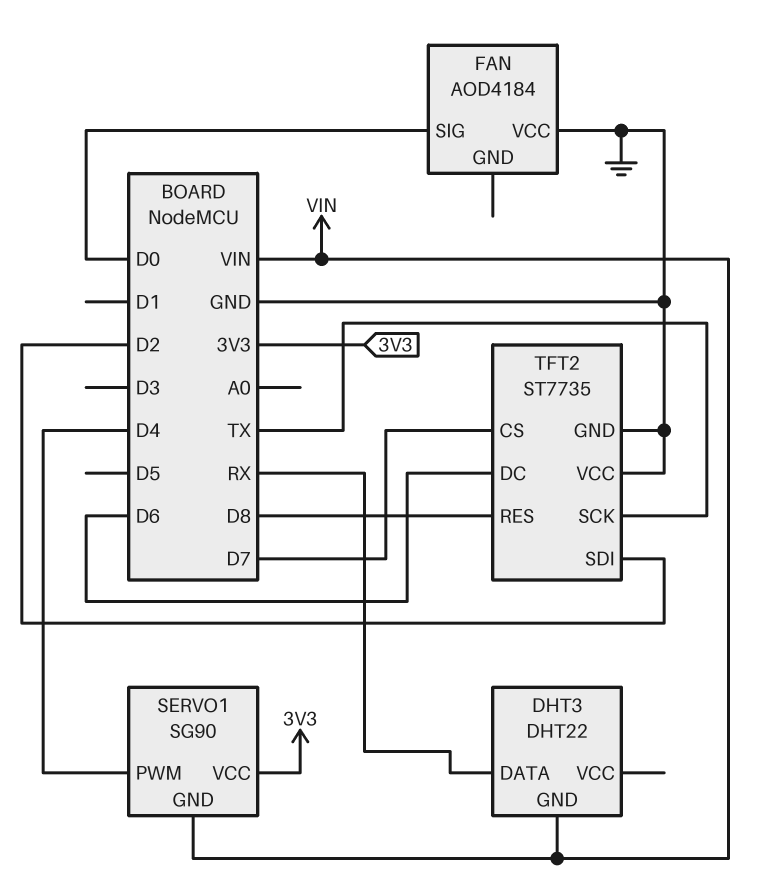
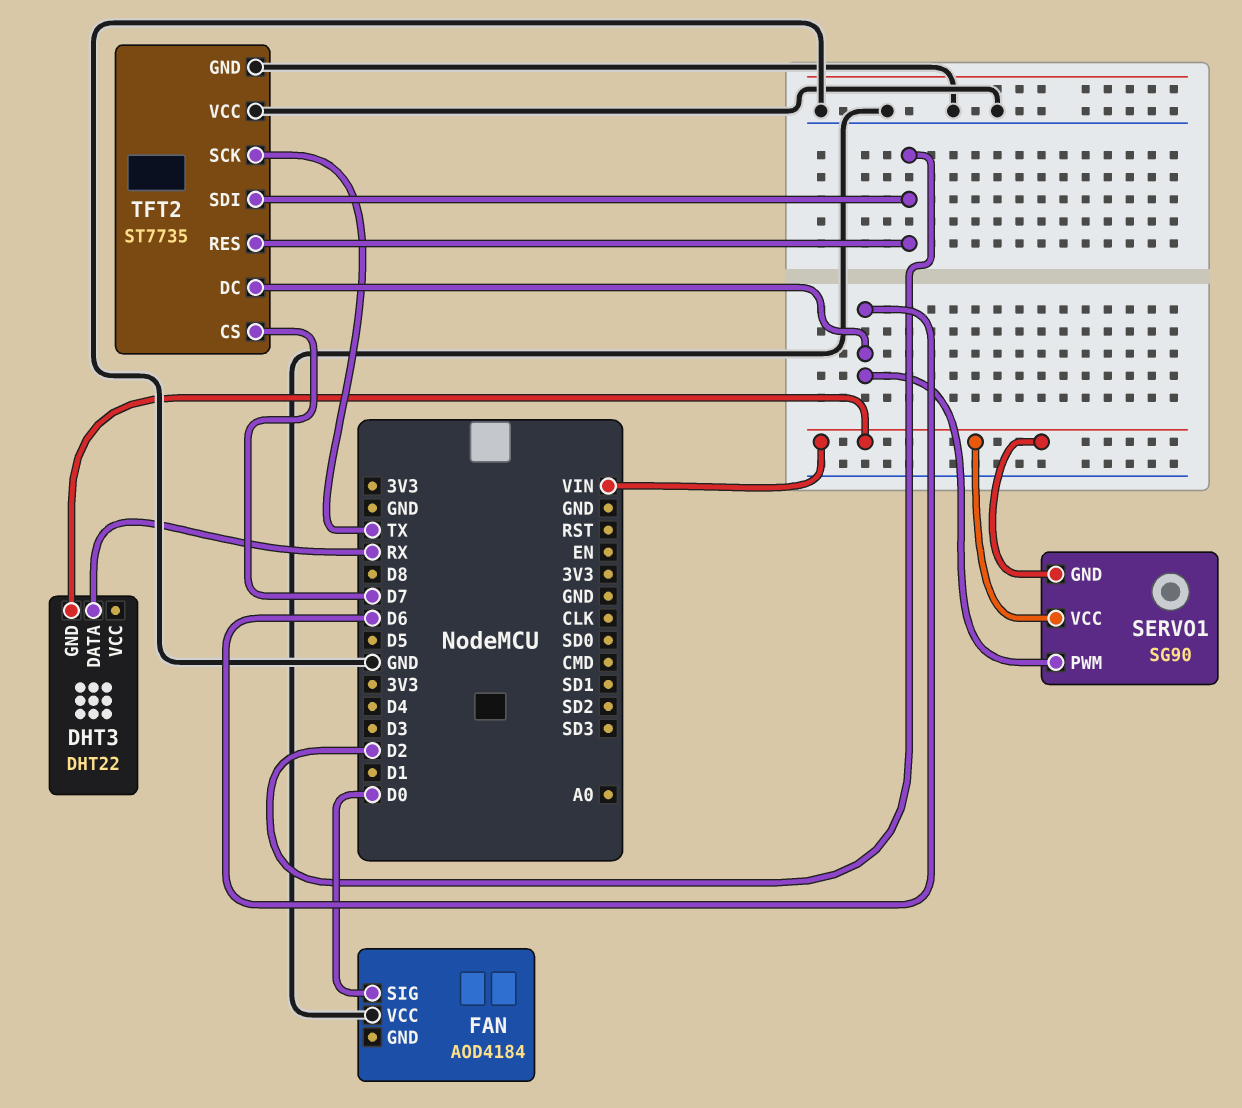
SERVO1 pin PWM: D4 -> D6
SERVO1 pin VCC: 3V3 -> VIN
TFT2 pin RES: D8 -> D2

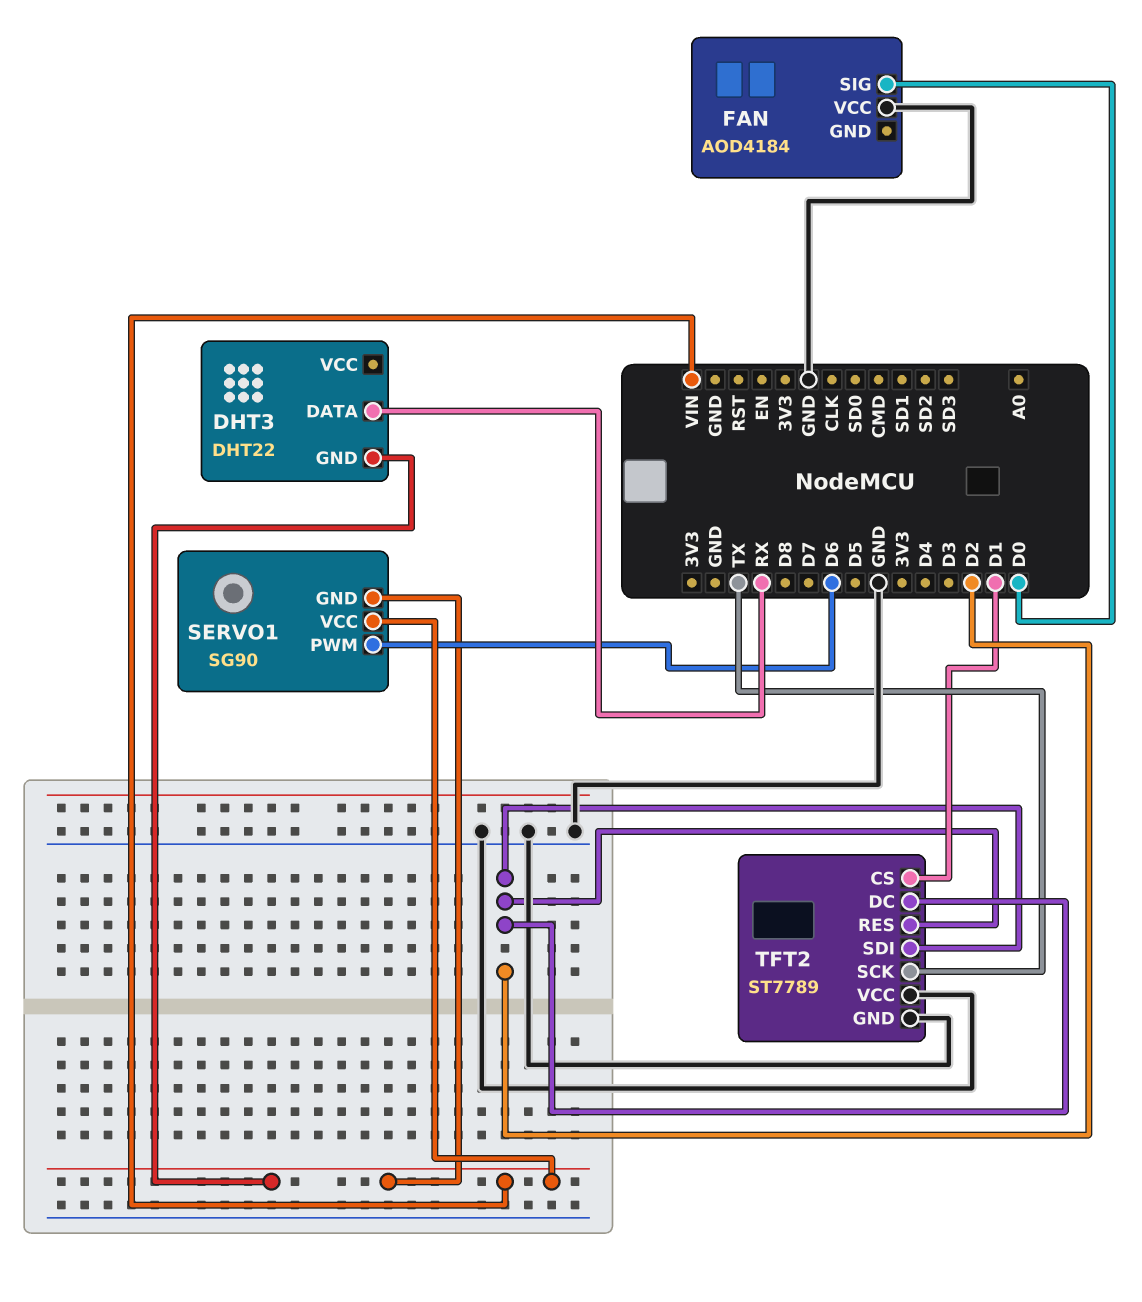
TFT2: ST7735 -> ST7789
TFT2 pin CS: D7 -> D1
TFT2 pin DC: D6 -> D2

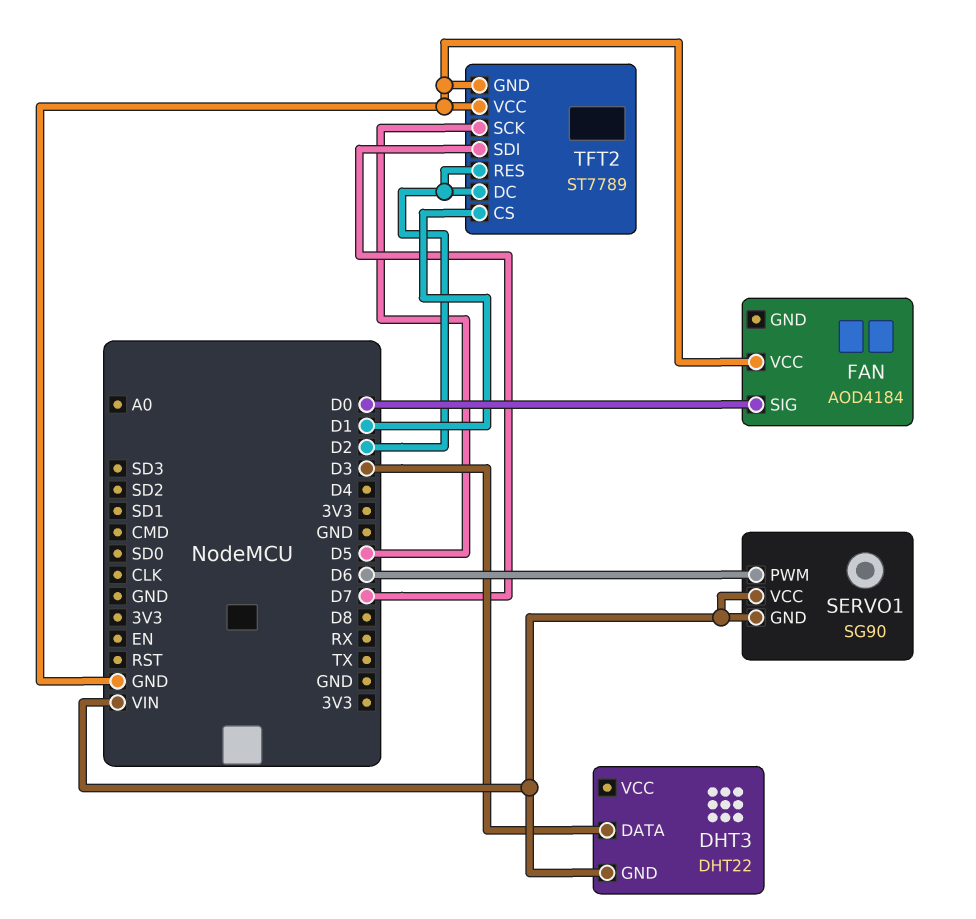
DHT3 pin DATA: RX -> D3
TFT2 pin SCK: TX -> D5
TFT2 pin SDI: D2 -> D7

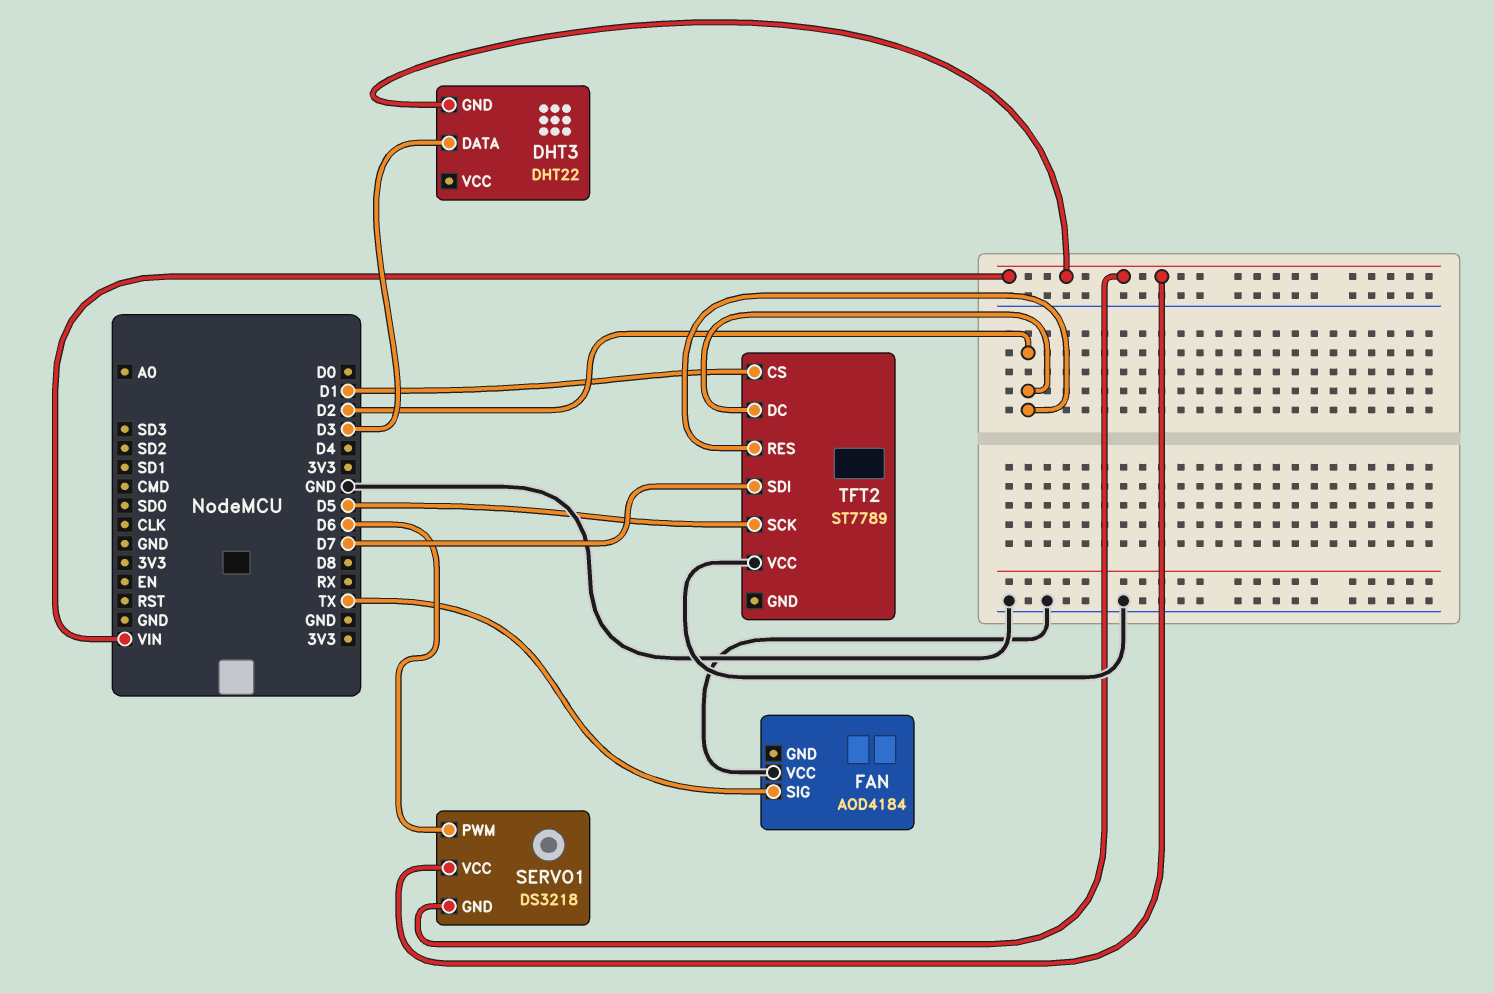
FAN pin SIG: D0 -> TX
SERVO1: SG90 -> DS3218
TFT2 pin GND: GND -> none

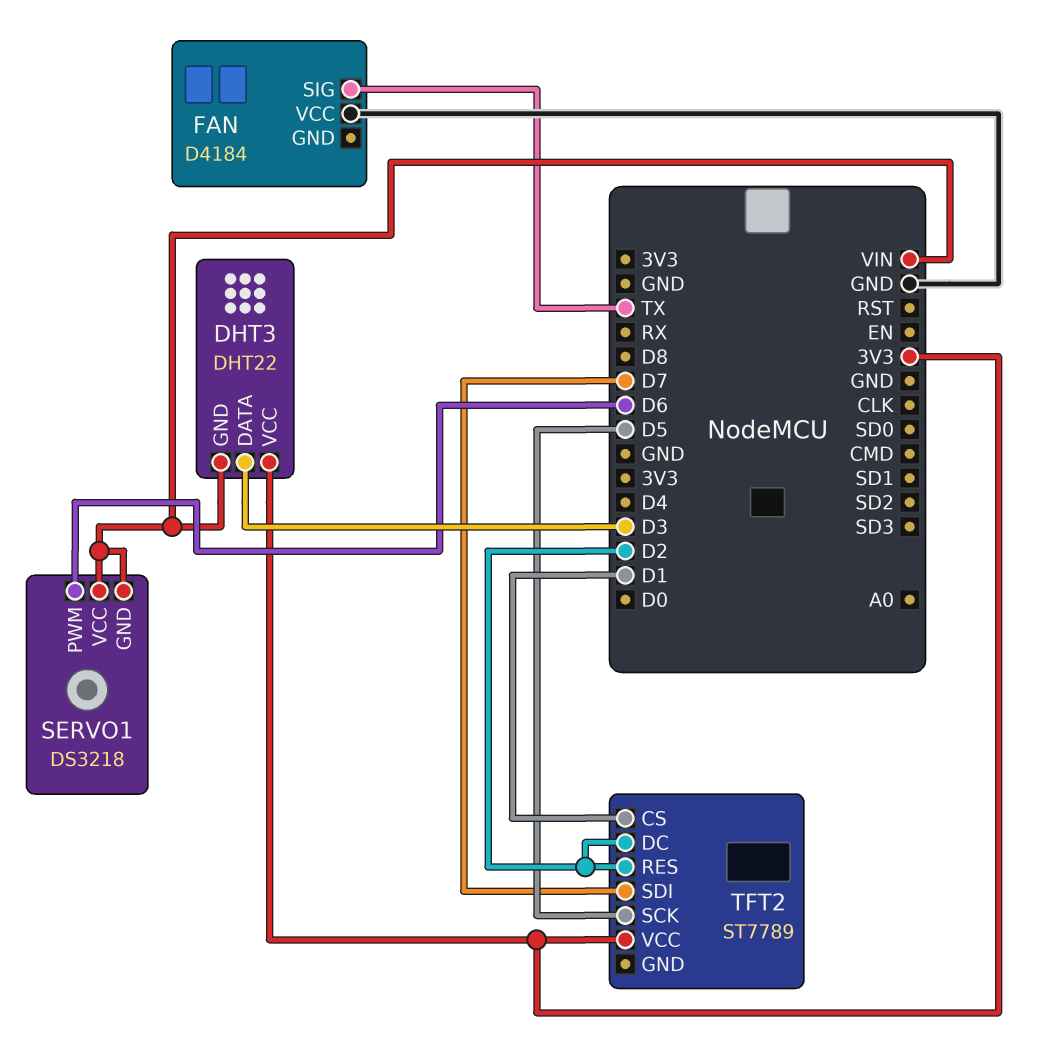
DHT3 pin VCC: none -> 3V3
FAN: AOD4184 -> D4184
TFT2 pin VCC: GND -> 3V3

